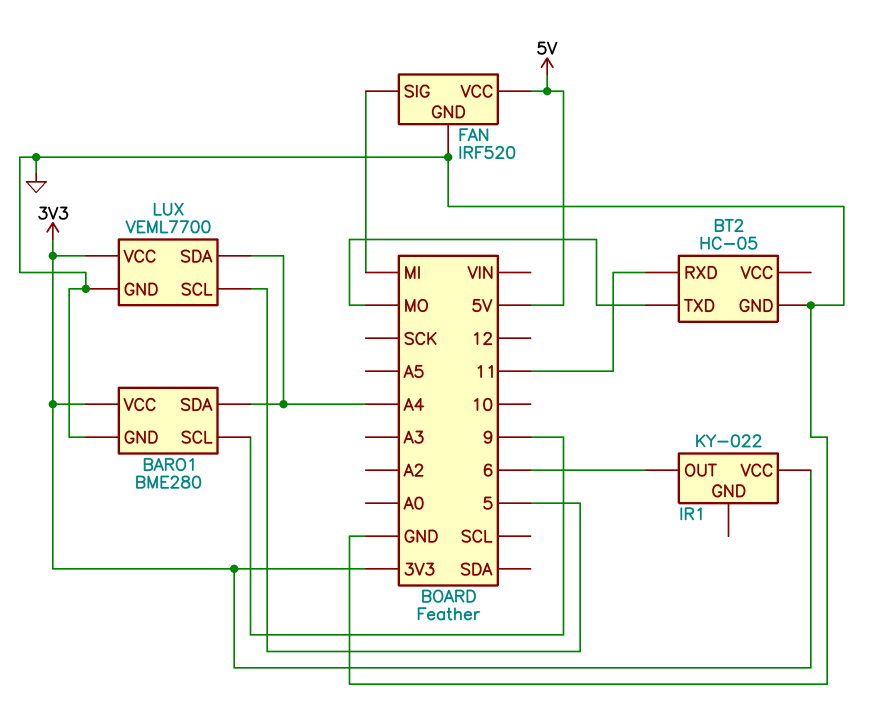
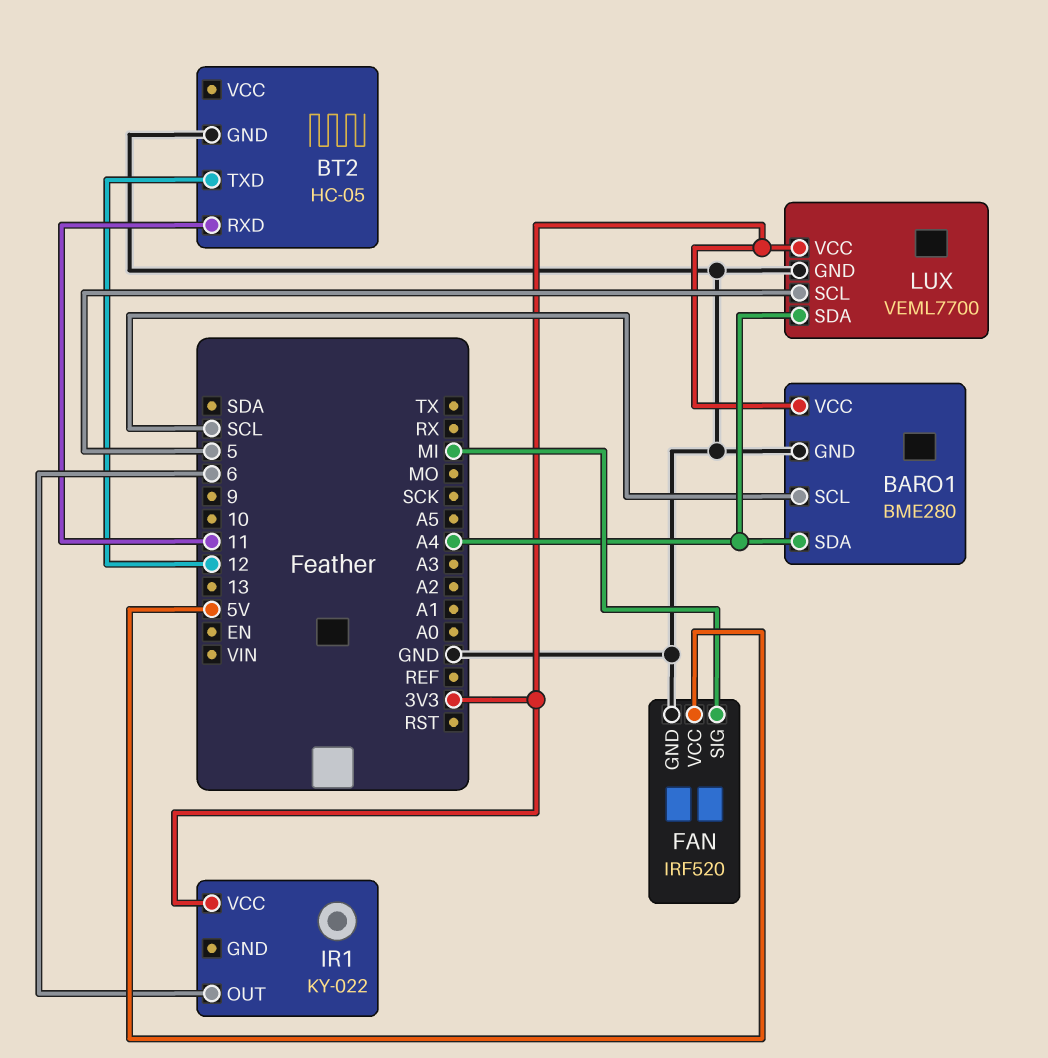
BARO1 pin SCL: 9 -> SCL
BT2 pin TXD: MO -> 12

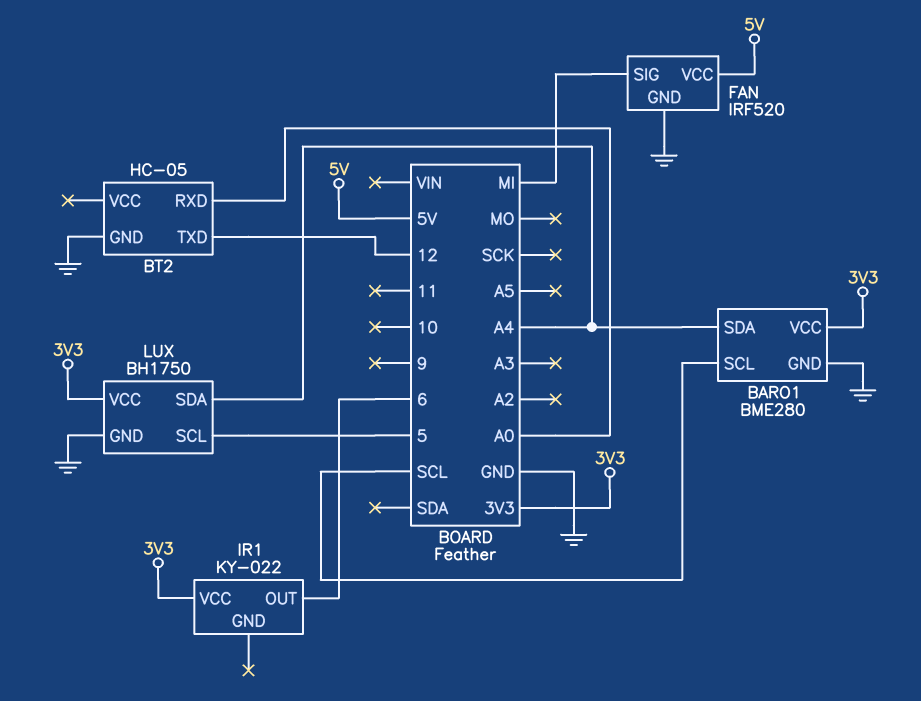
BT2 pin RXD: 11 -> A0
LUX: VEML7700 -> BH1750

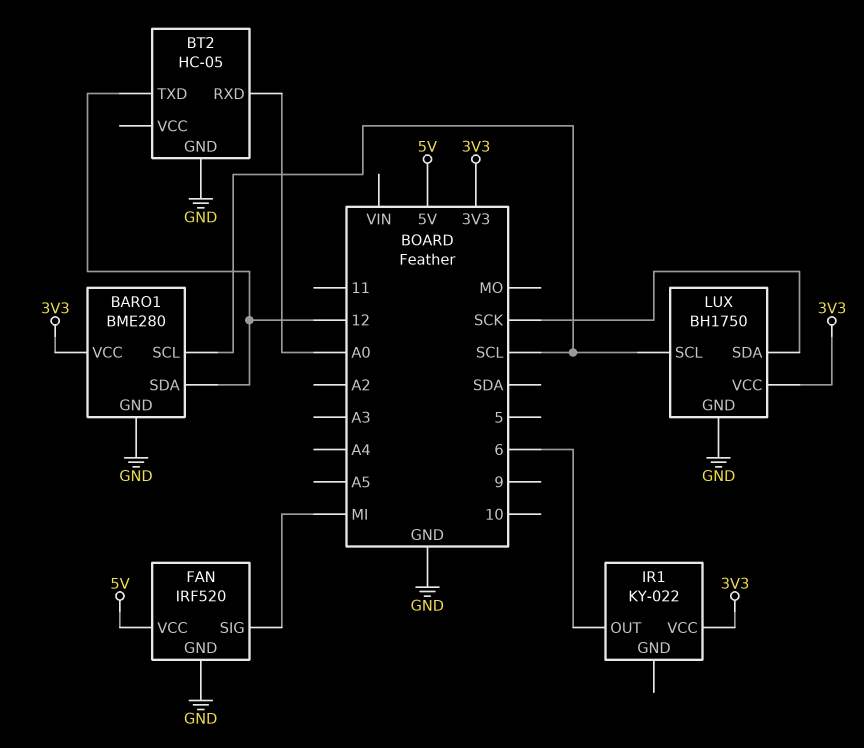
BARO1 pin SDA: A4 -> 12
LUX pin SCL: 5 -> SCL
LUX pin SDA: A4 -> SCK

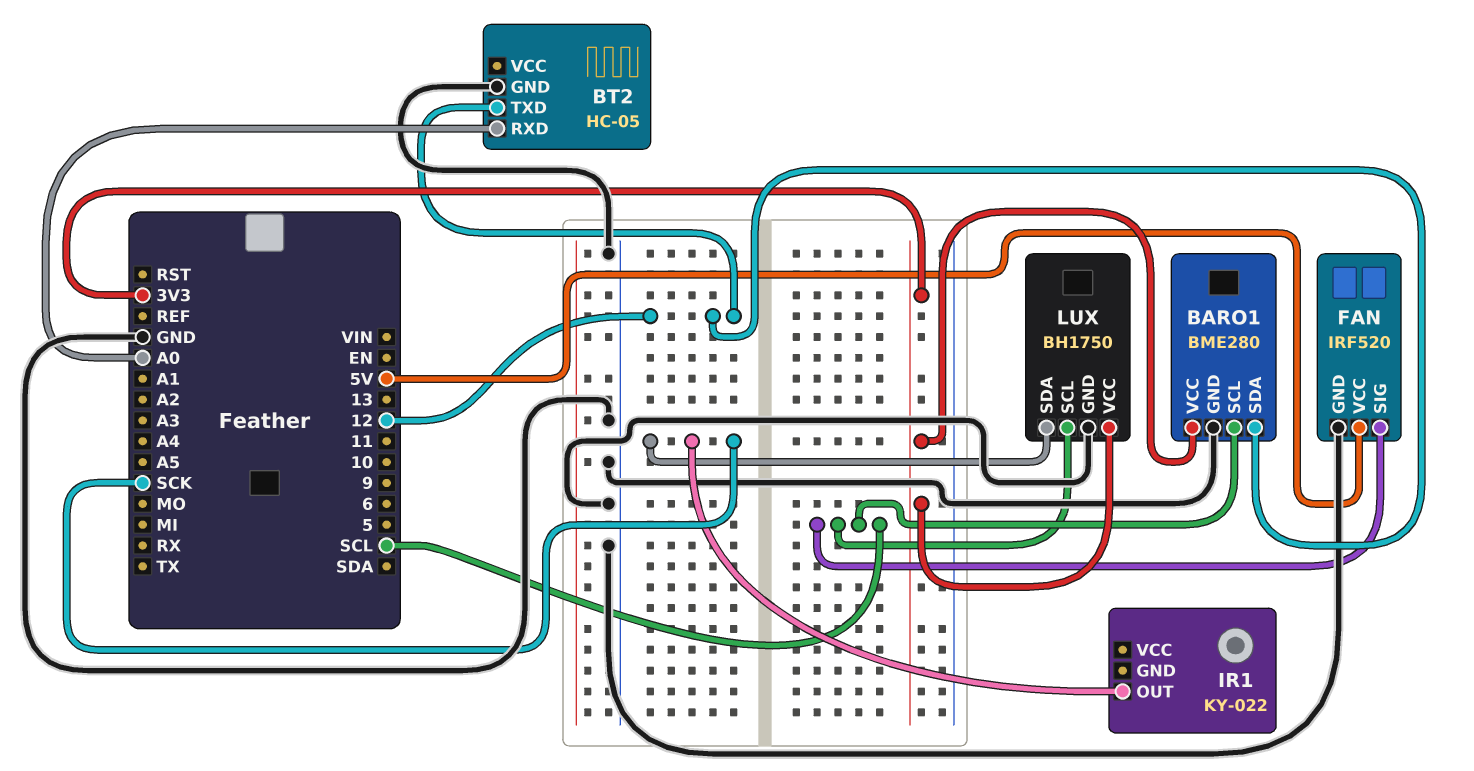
FAN pin SIG: MI -> SCL
IR1 pin OUT: 6 -> SCK
IR1 pin VCC: 3V3 -> none

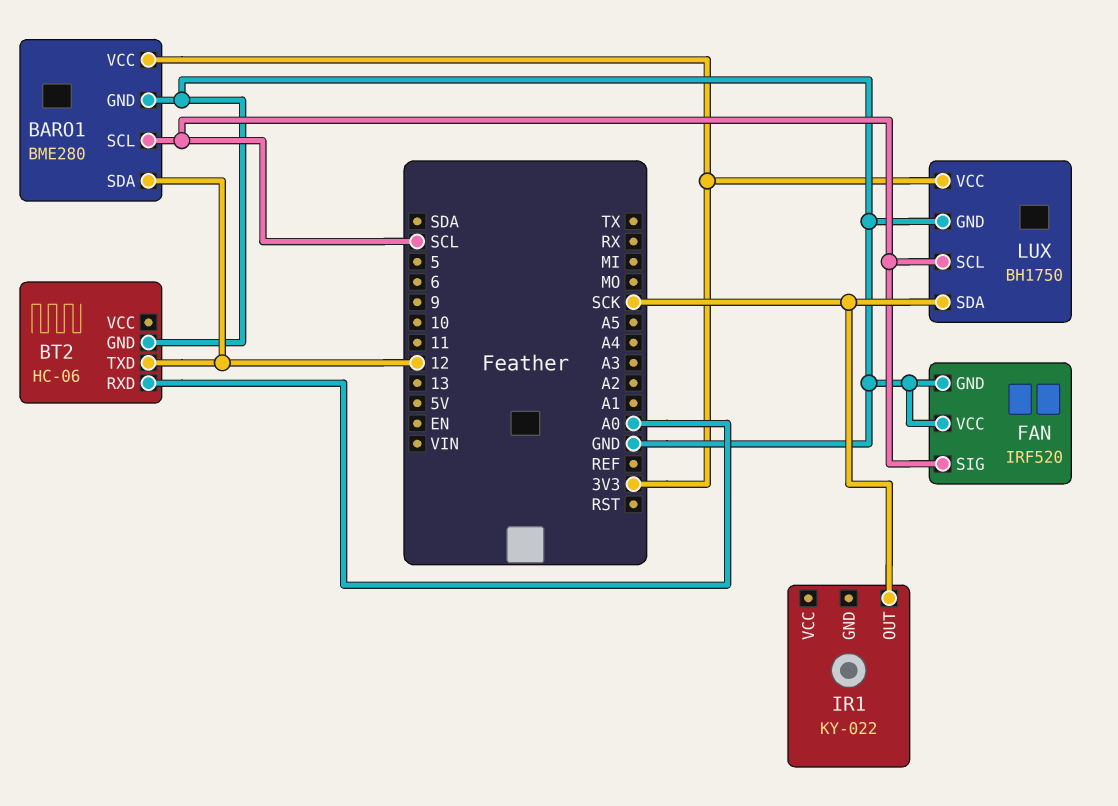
BT2: HC-05 -> HC-06
FAN pin VCC: 5V -> GND

